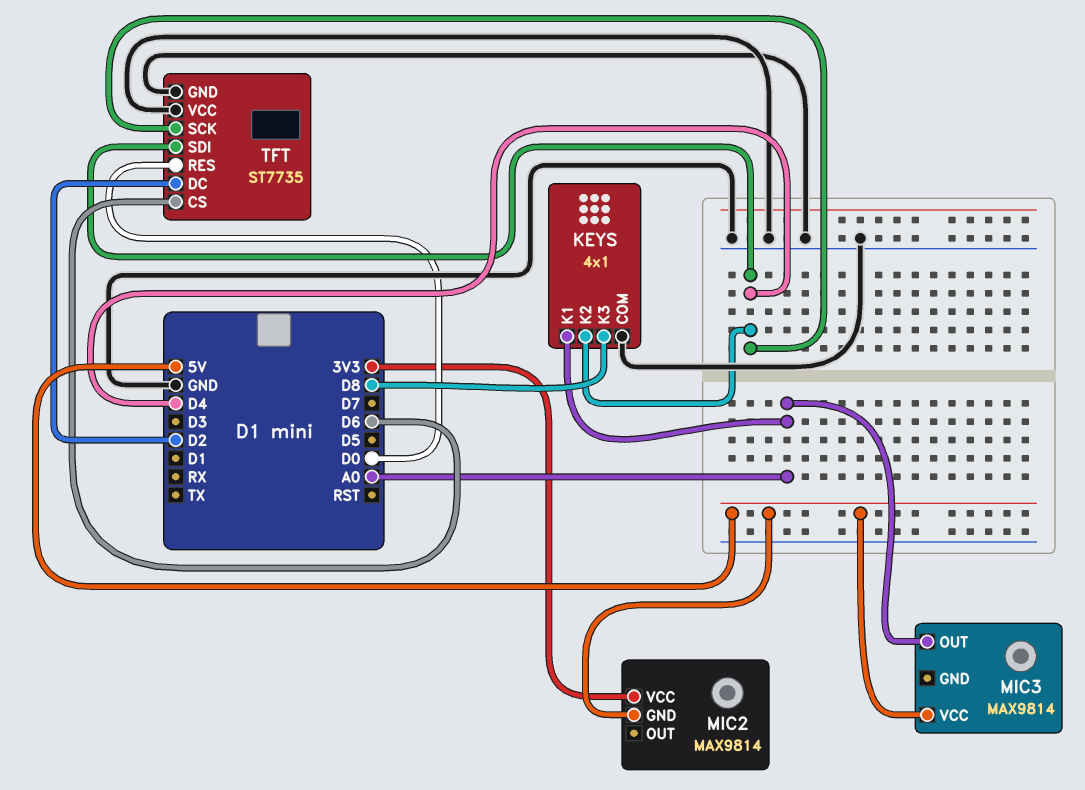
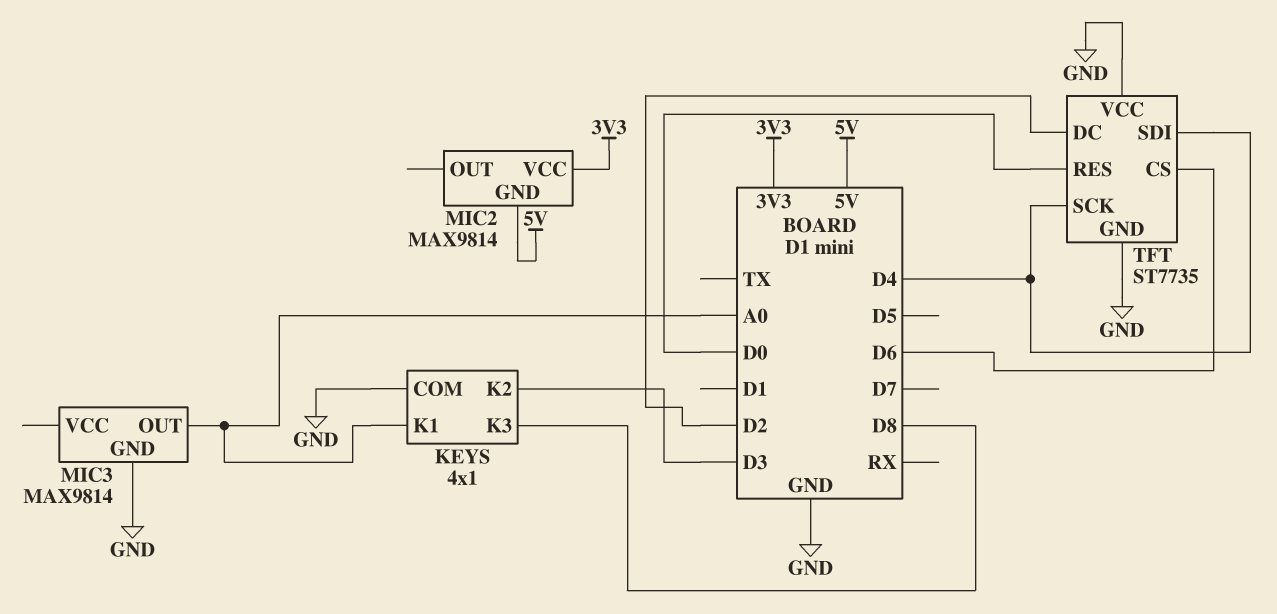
KEYS pin K2: D4 -> D3
MIC3 pin GND: none -> GND
MIC3 pin VCC: 5V -> none

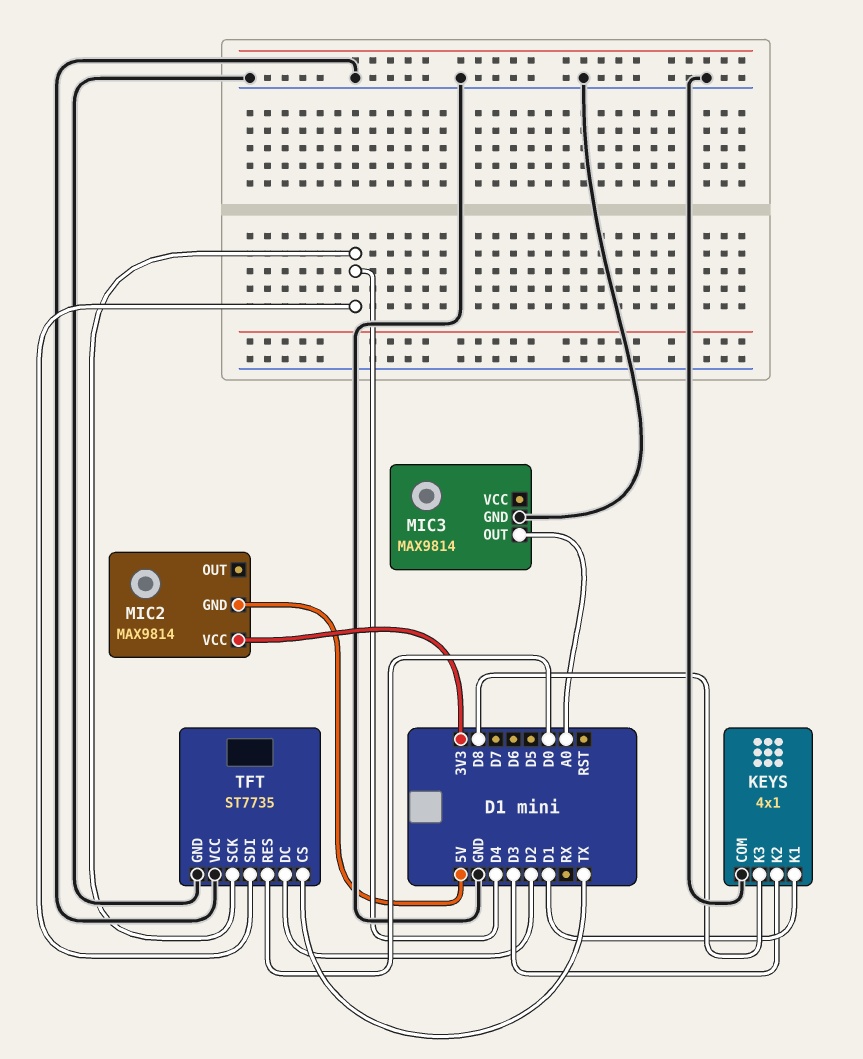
KEYS pin K1: A0 -> D1
TFT pin CS: D6 -> TX

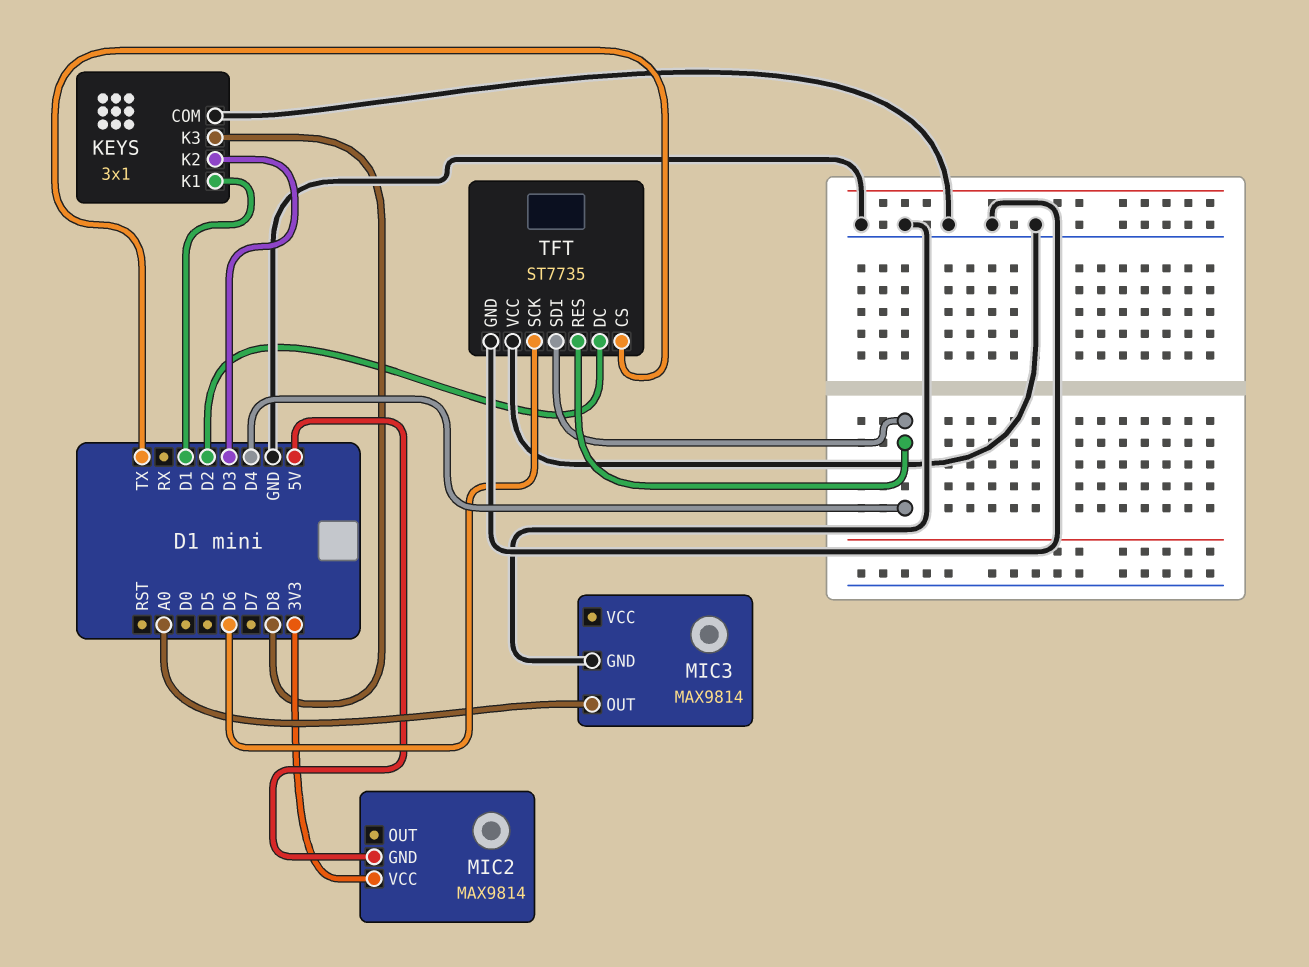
KEYS: 4x1 -> 3x1
TFT pin RES: D0 -> D4
TFT pin SCK: D4 -> D6

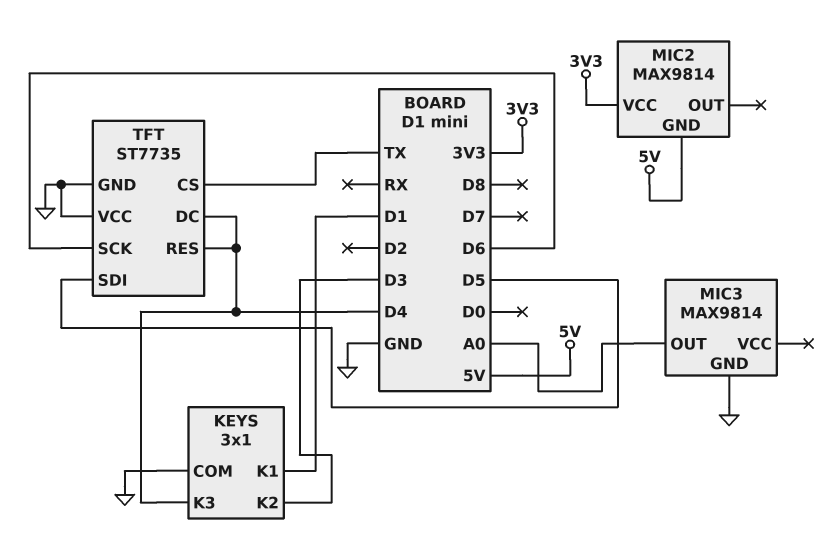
KEYS pin K3: D8 -> D4
TFT pin DC: D2 -> D4
TFT pin SDI: D4 -> D5

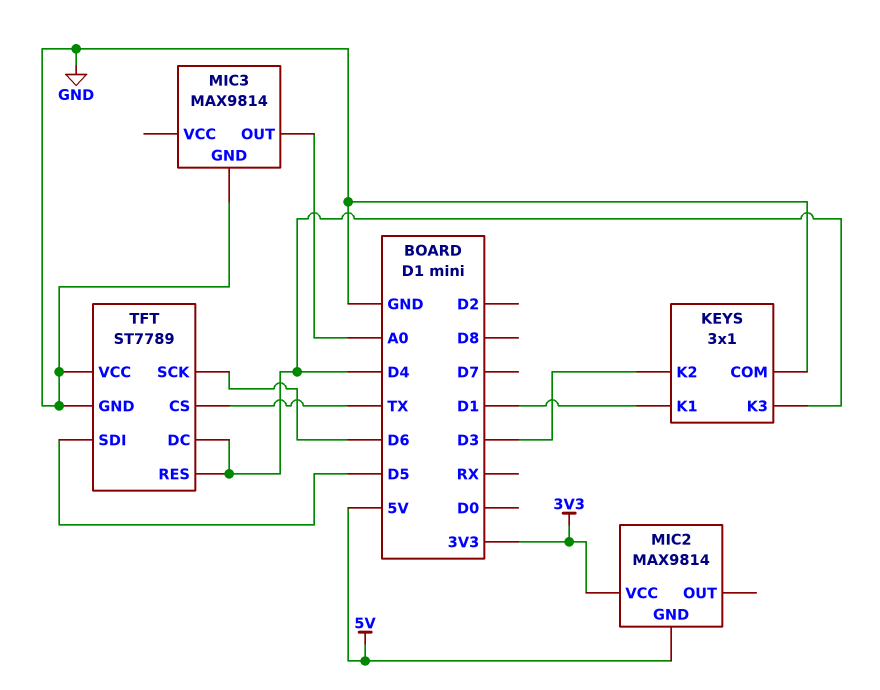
TFT: ST7735 -> ST7789

